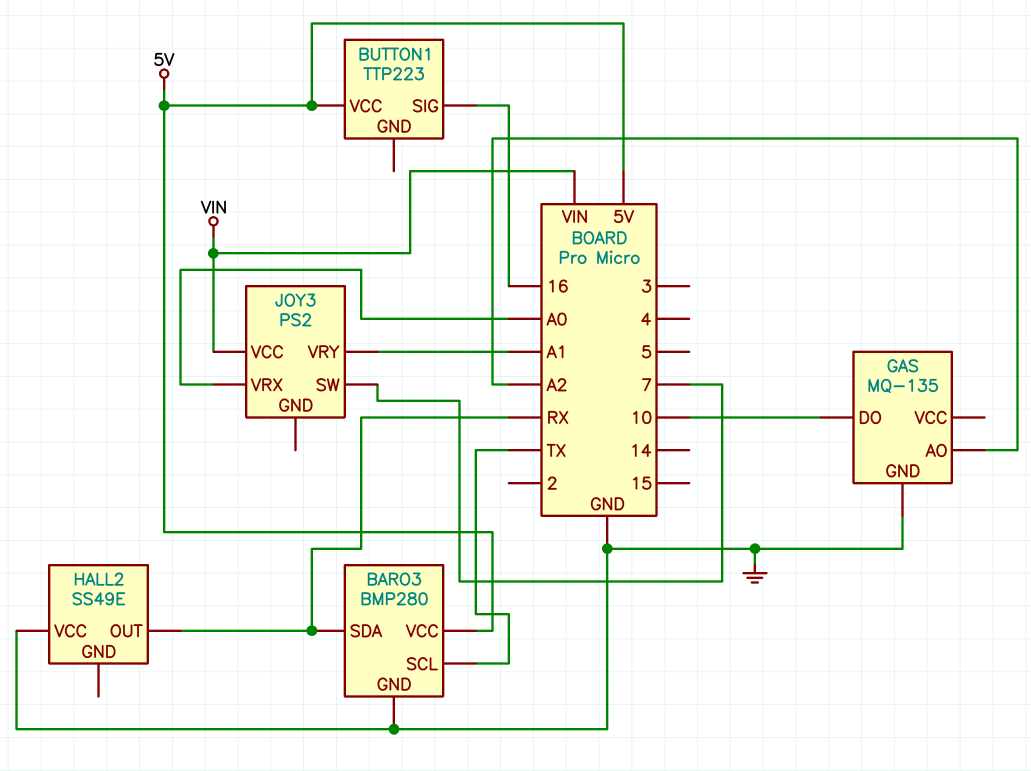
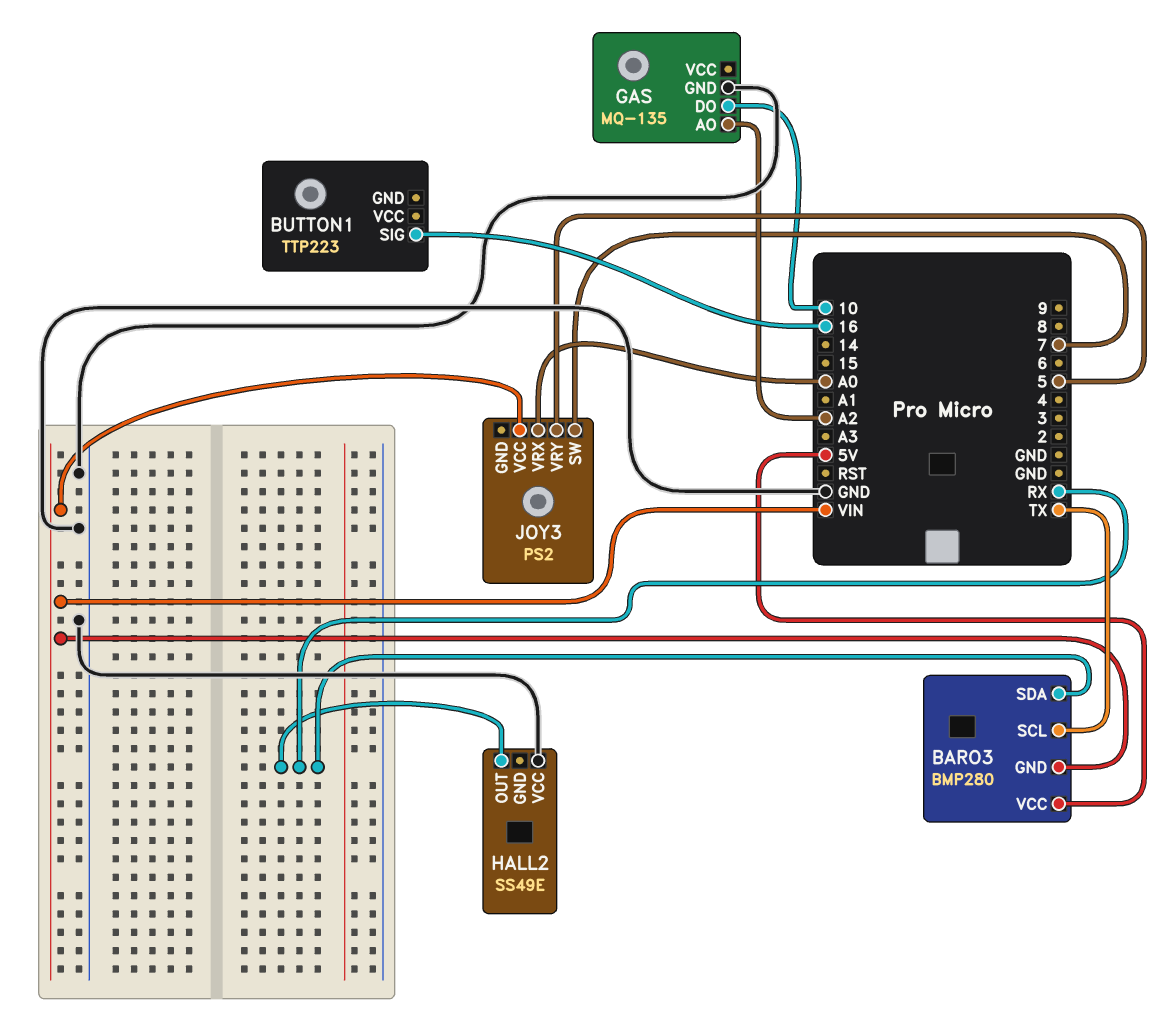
BARO3 pin GND: GND -> VIN
BUTTON1 pin VCC: 5V -> none
JOY3 pin VRY: A1 -> 5

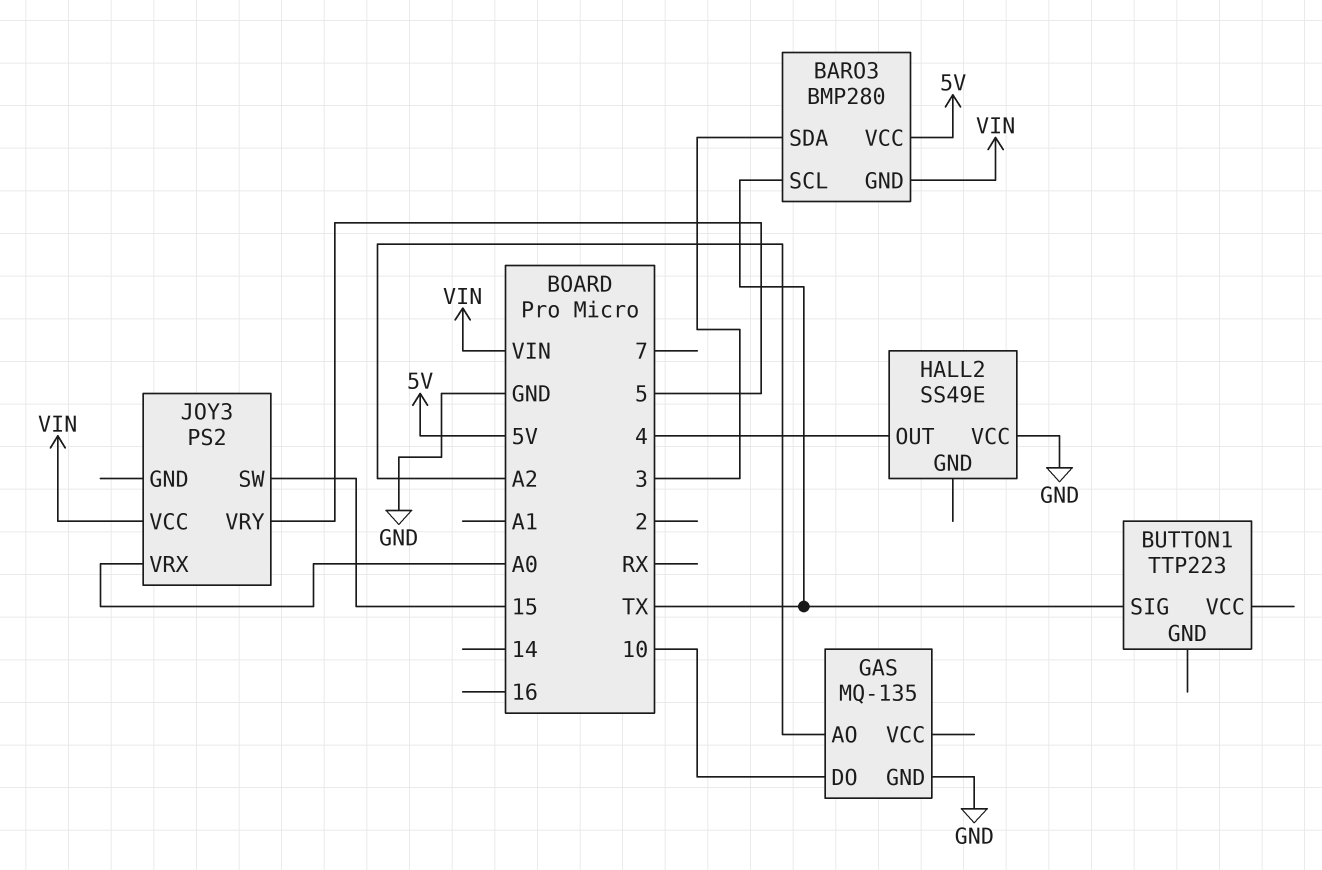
BARO3 pin SDA: RX -> 3
BUTTON1 pin SIG: 16 -> TX
HALL2 pin OUT: RX -> 4
JOY3 pin SW: 7 -> 15

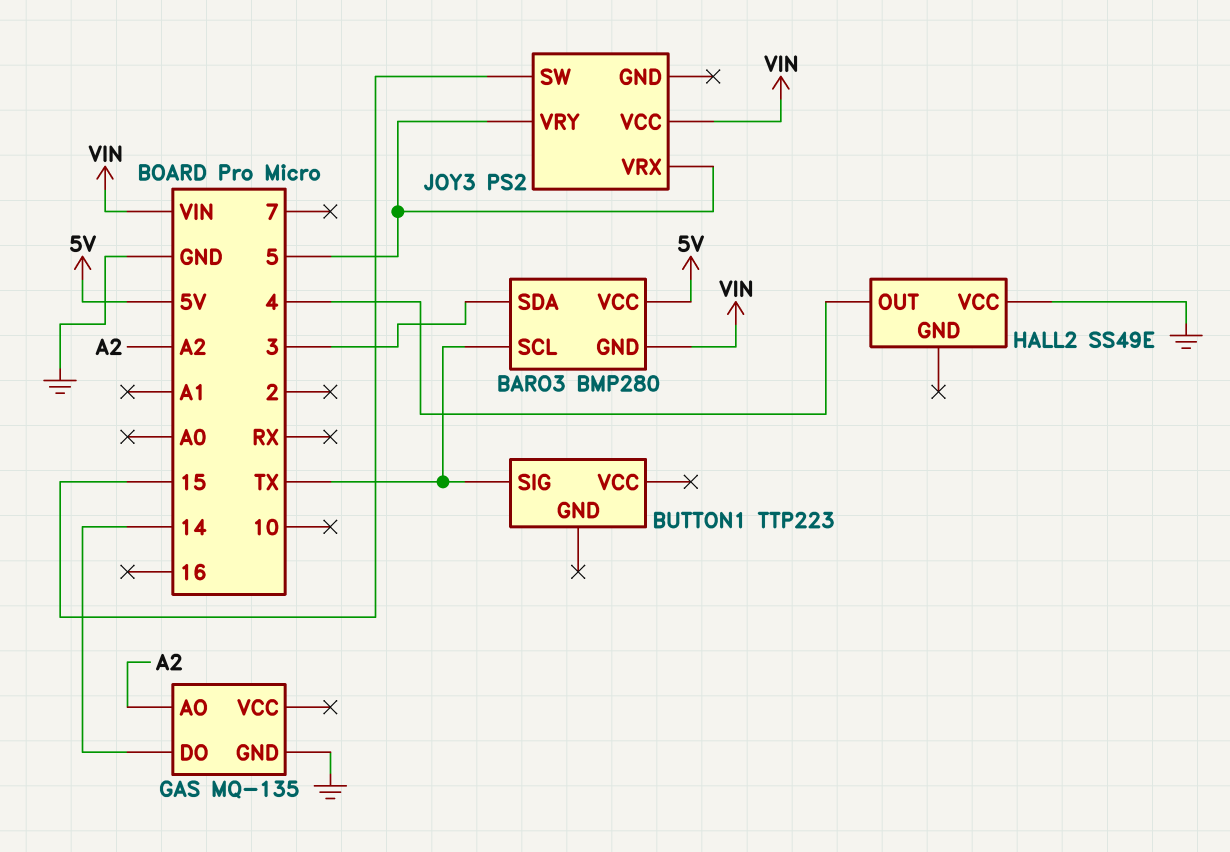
GAS pin DO: 10 -> 14
JOY3 pin VRX: A0 -> 5

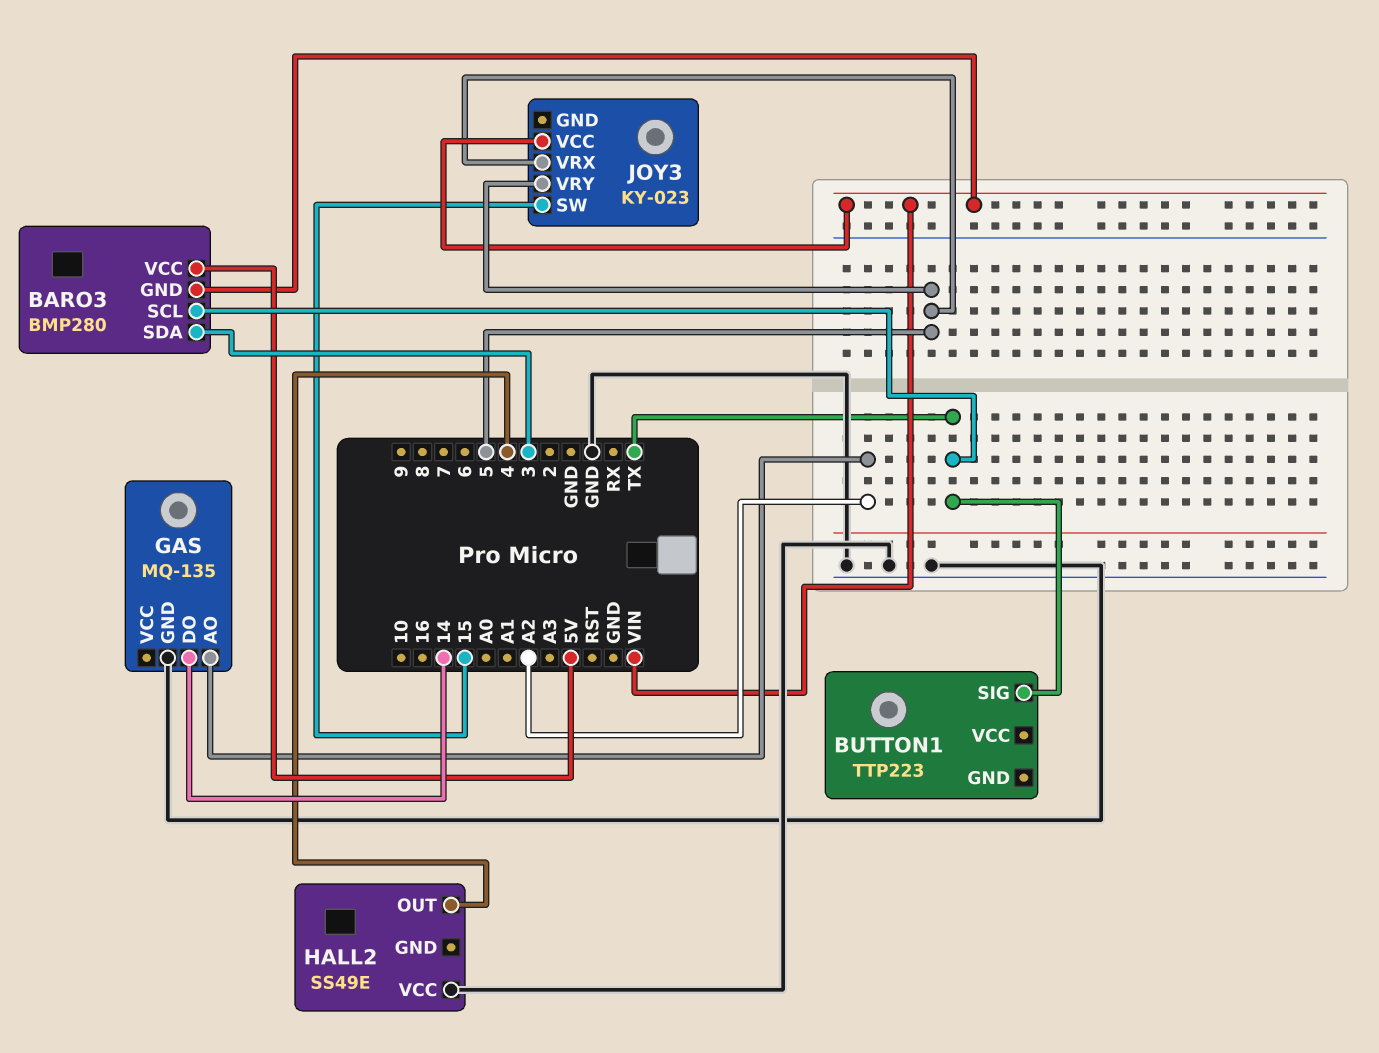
JOY3: PS2 -> KY-023

